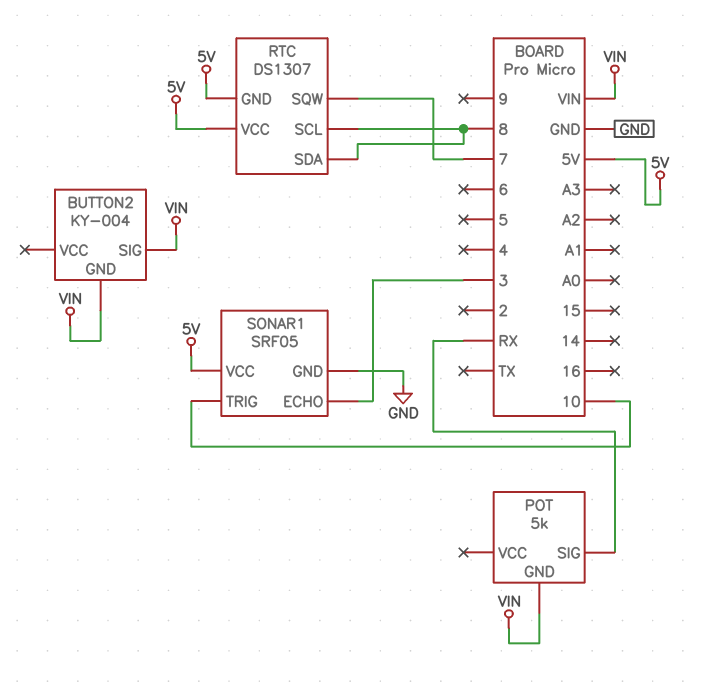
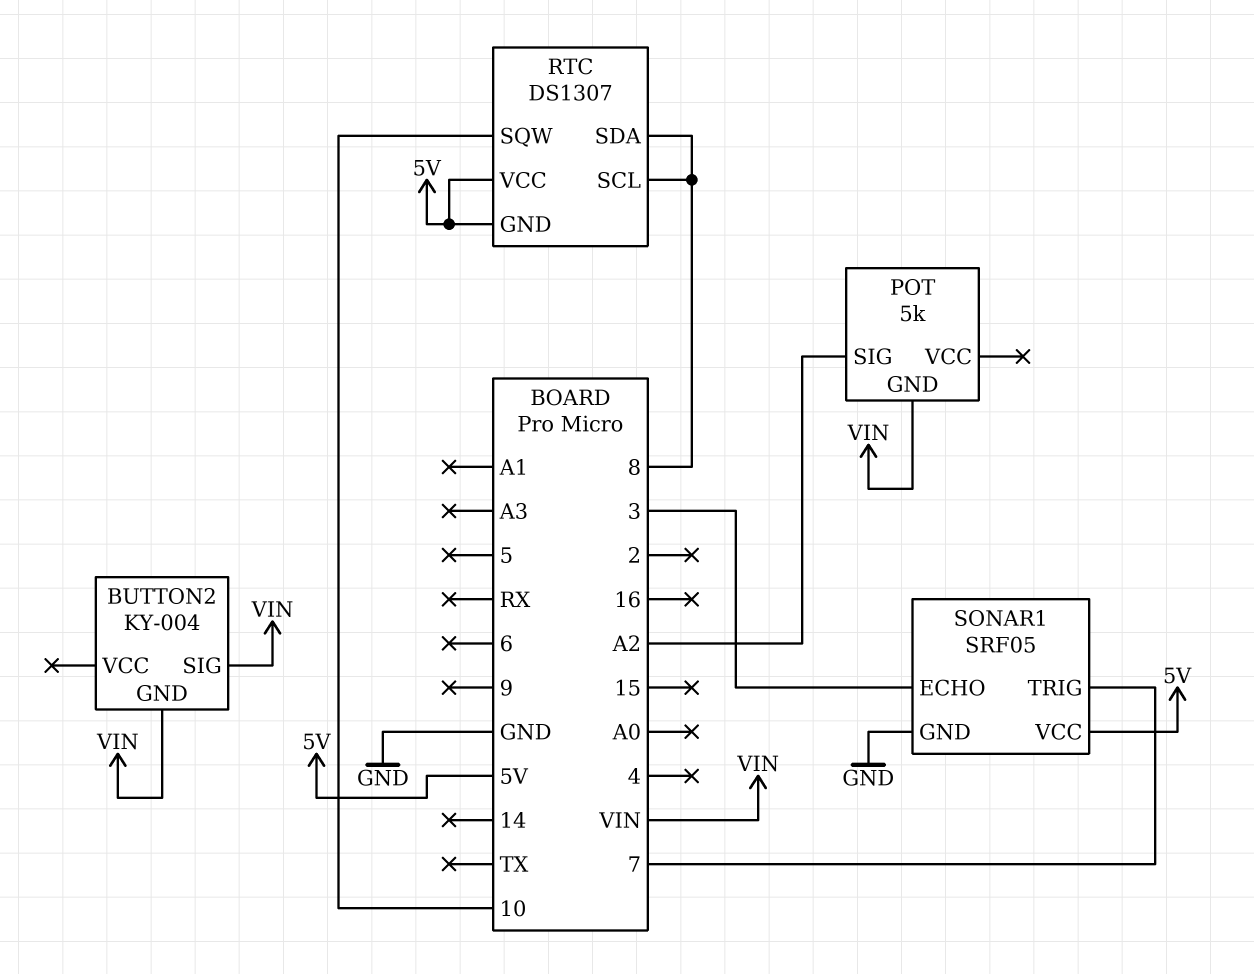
POT pin SIG: RX -> A2
RTC pin SQW: 7 -> 10
SONAR1 pin TRIG: 10 -> 7

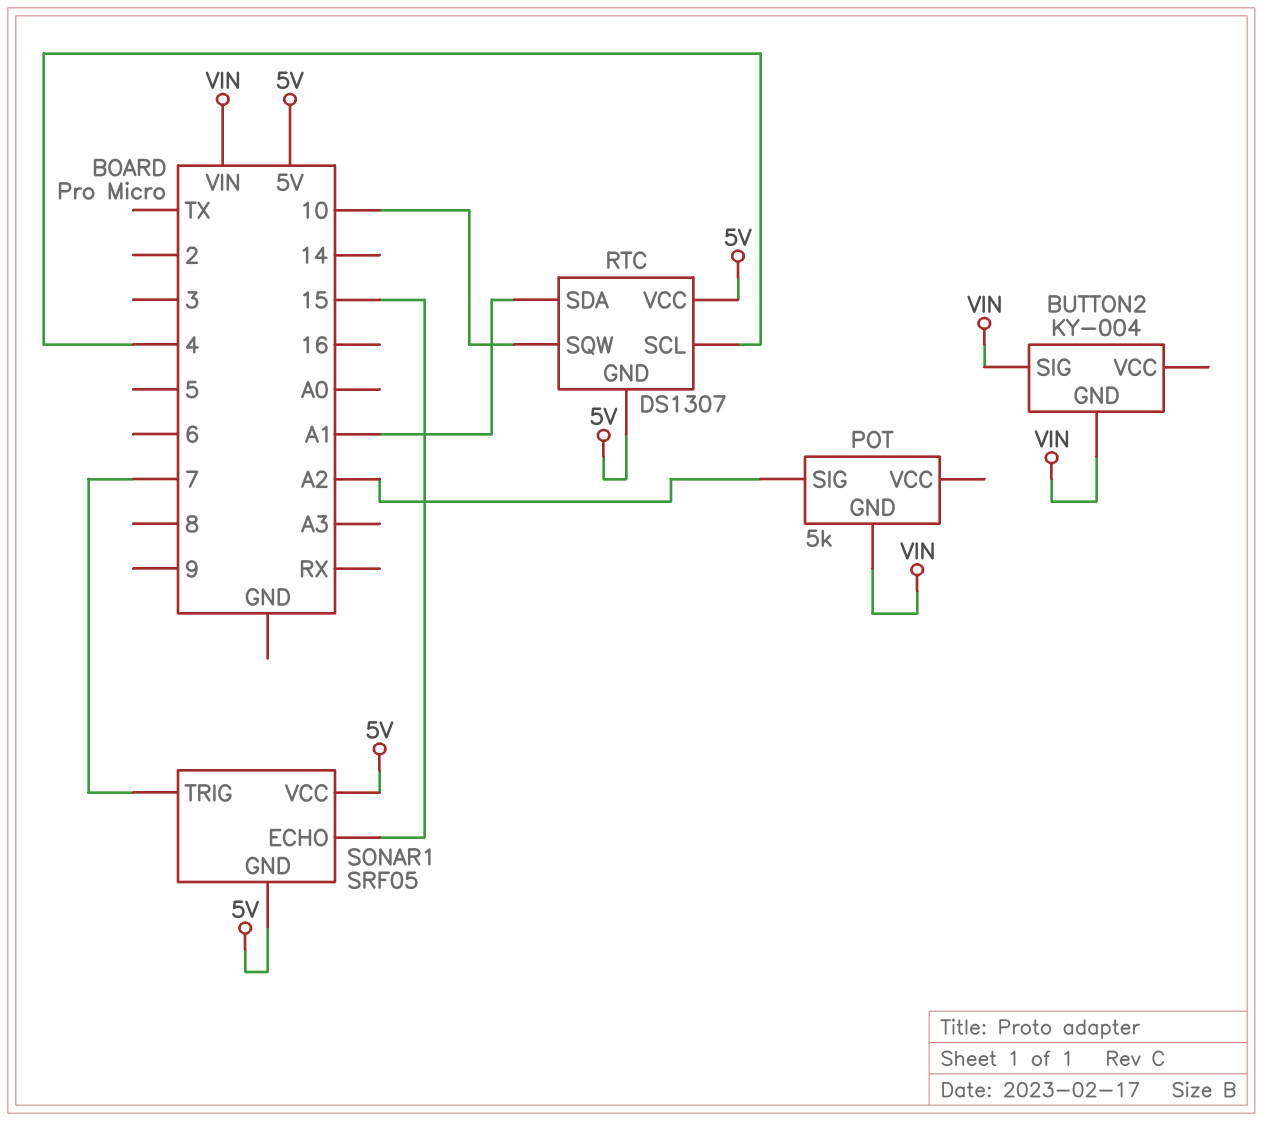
RTC pin SCL: 8 -> 4
RTC pin SDA: 8 -> A1
SONAR1 pin ECHO: 3 -> 15
SONAR1 pin GND: GND -> 5V

